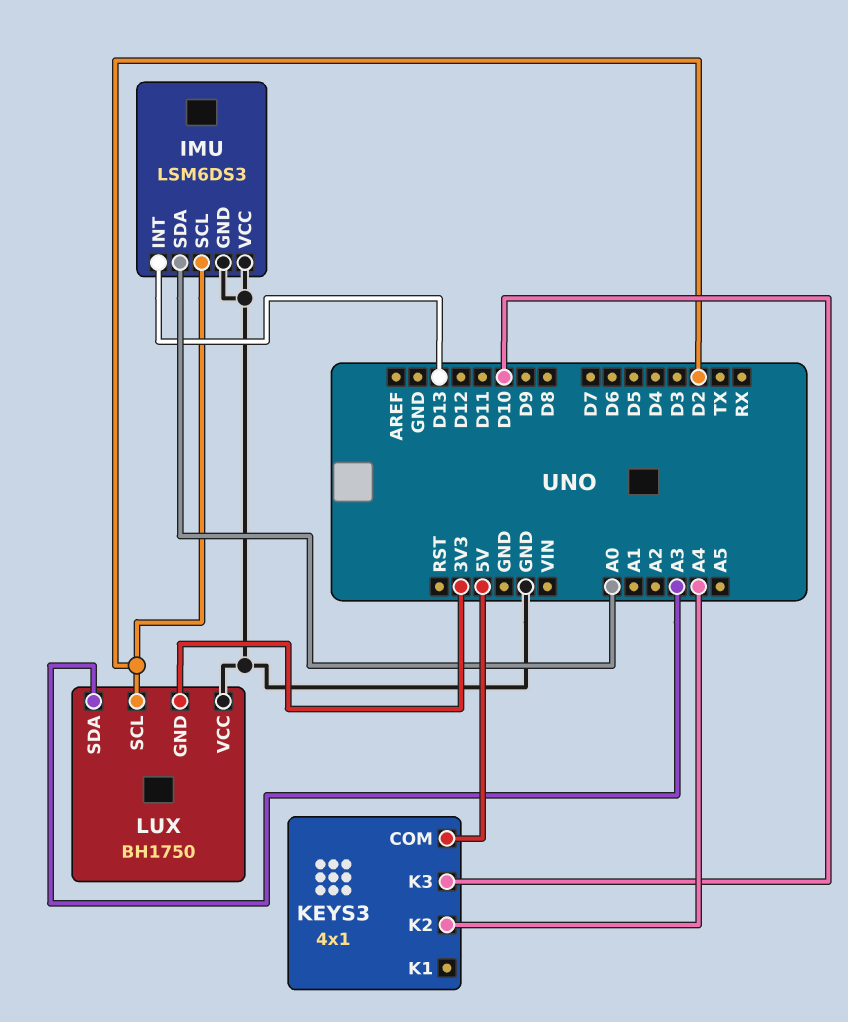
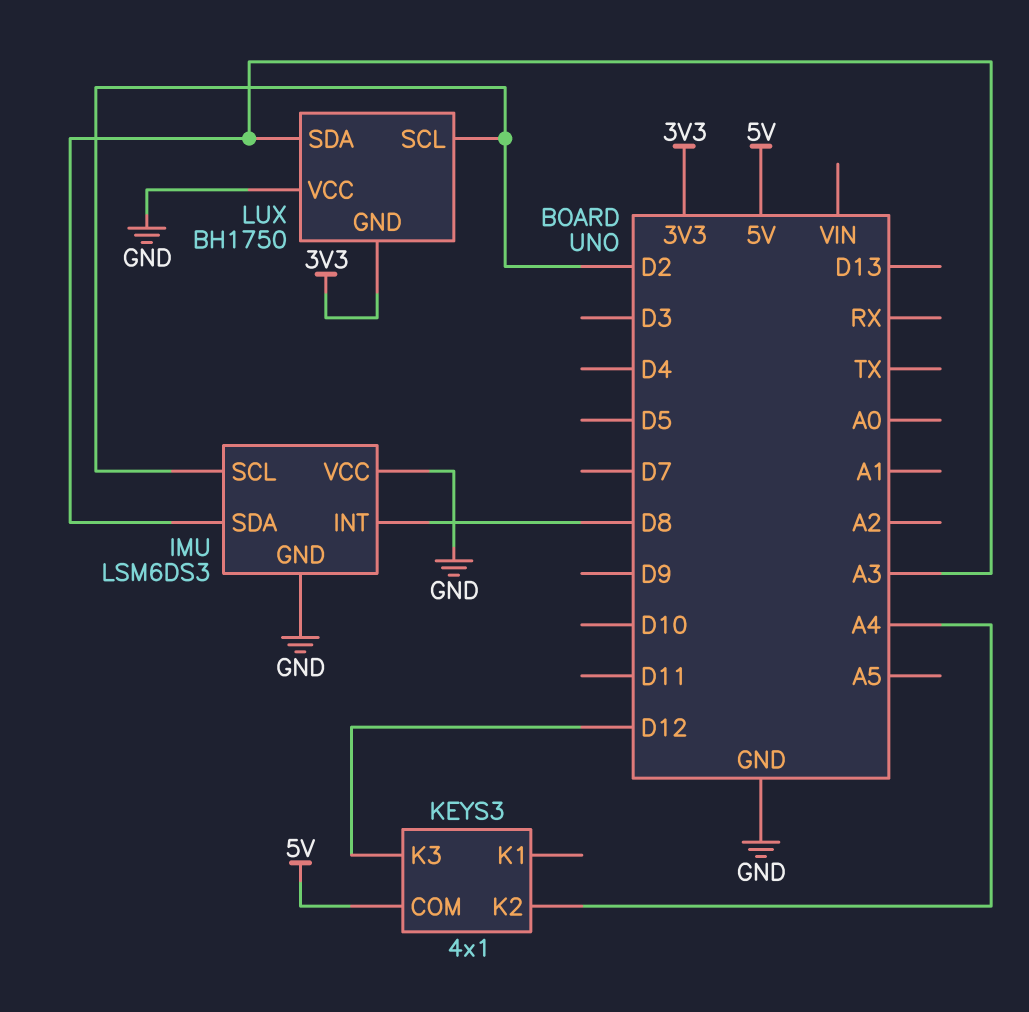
IMU pin INT: D13 -> D8
IMU pin SDA: A0 -> A3
KEYS3 pin K3: D10 -> D12

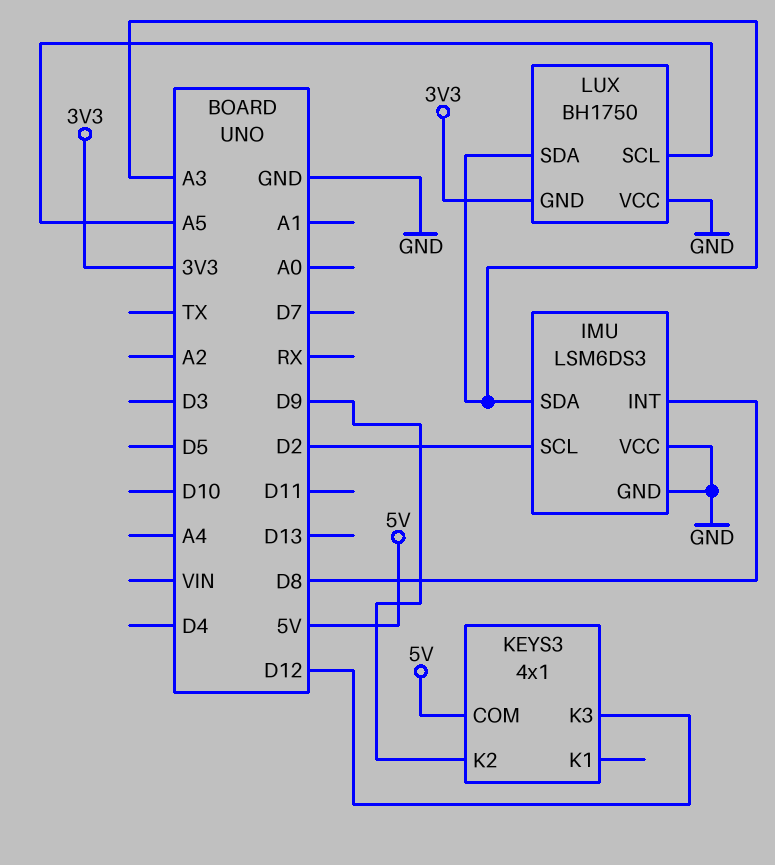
KEYS3 pin K2: A4 -> D9
LUX pin SCL: D2 -> A5

